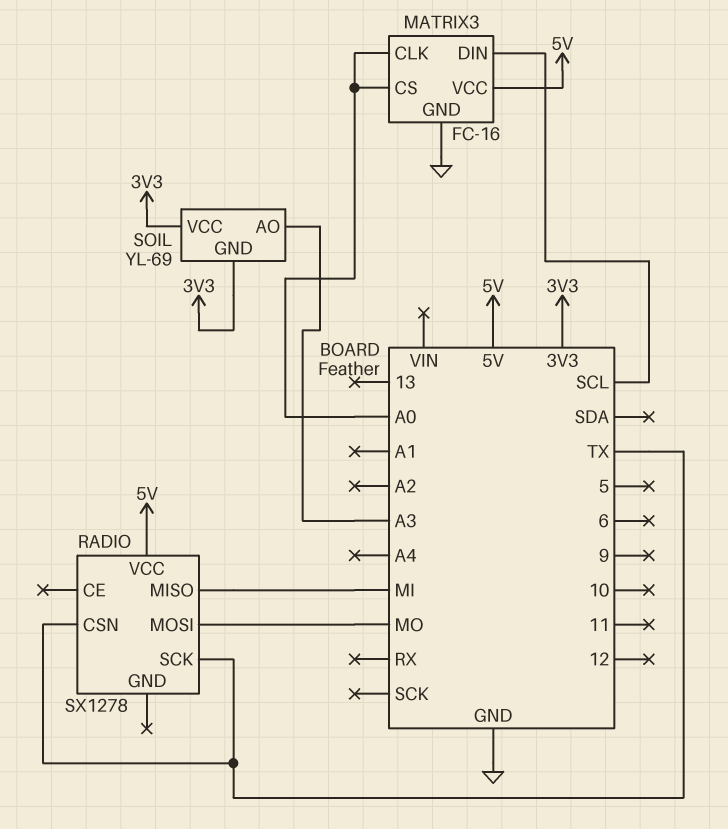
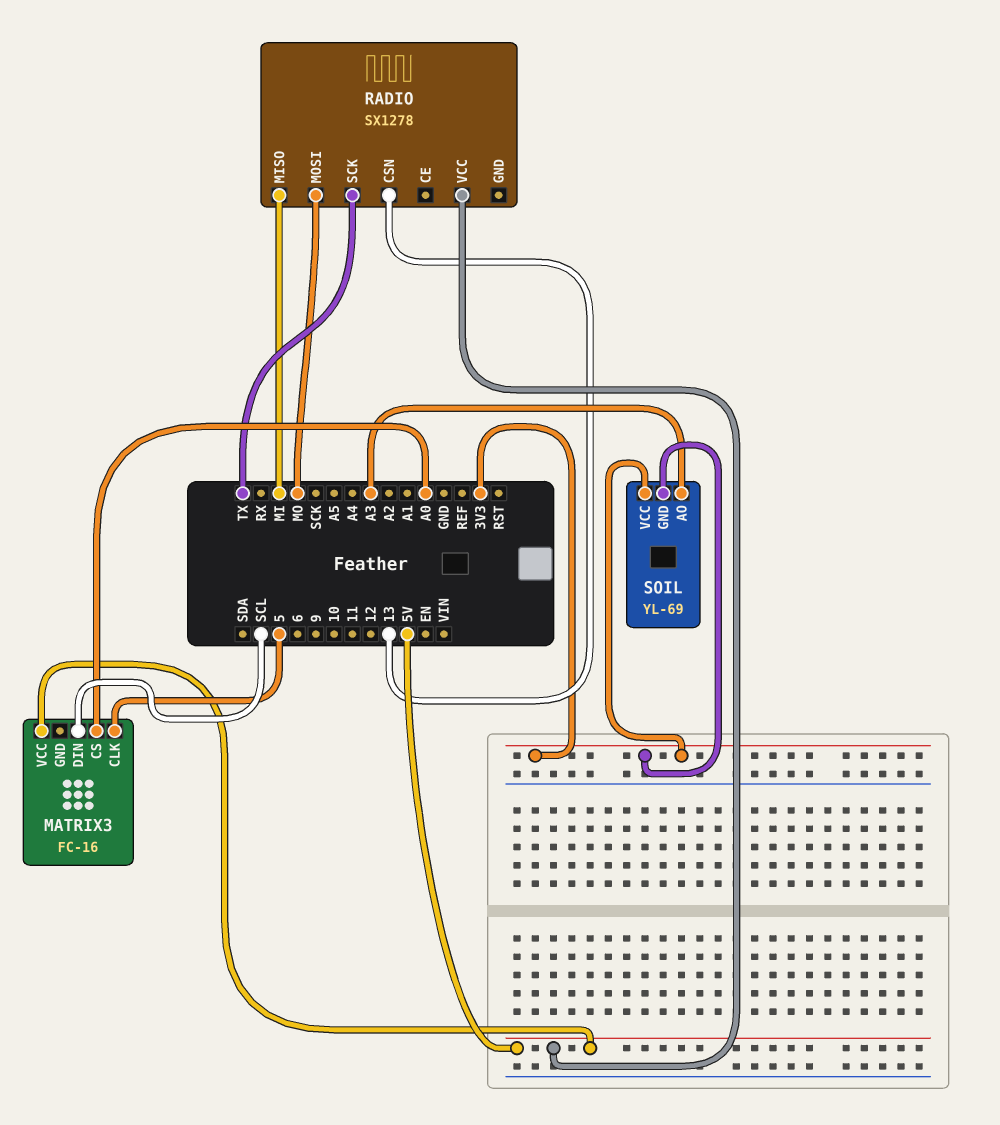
MATRIX3 pin CLK: A0 -> 5
MATRIX3 pin GND: GND -> none
RADIO pin CSN: TX -> 13

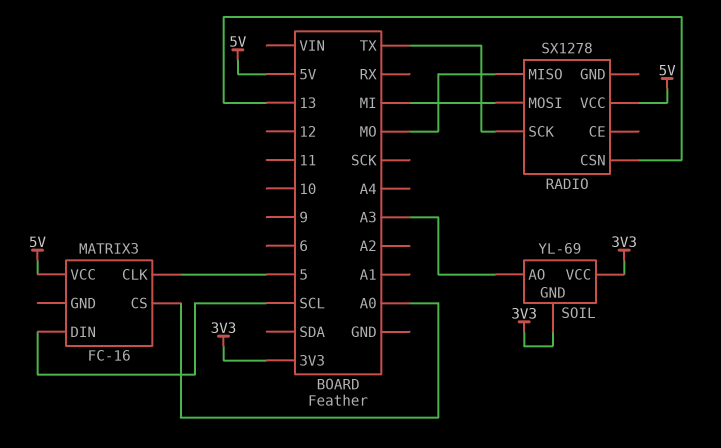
RADIO pin MISO: MI -> MO
RADIO pin MOSI: MO -> MI

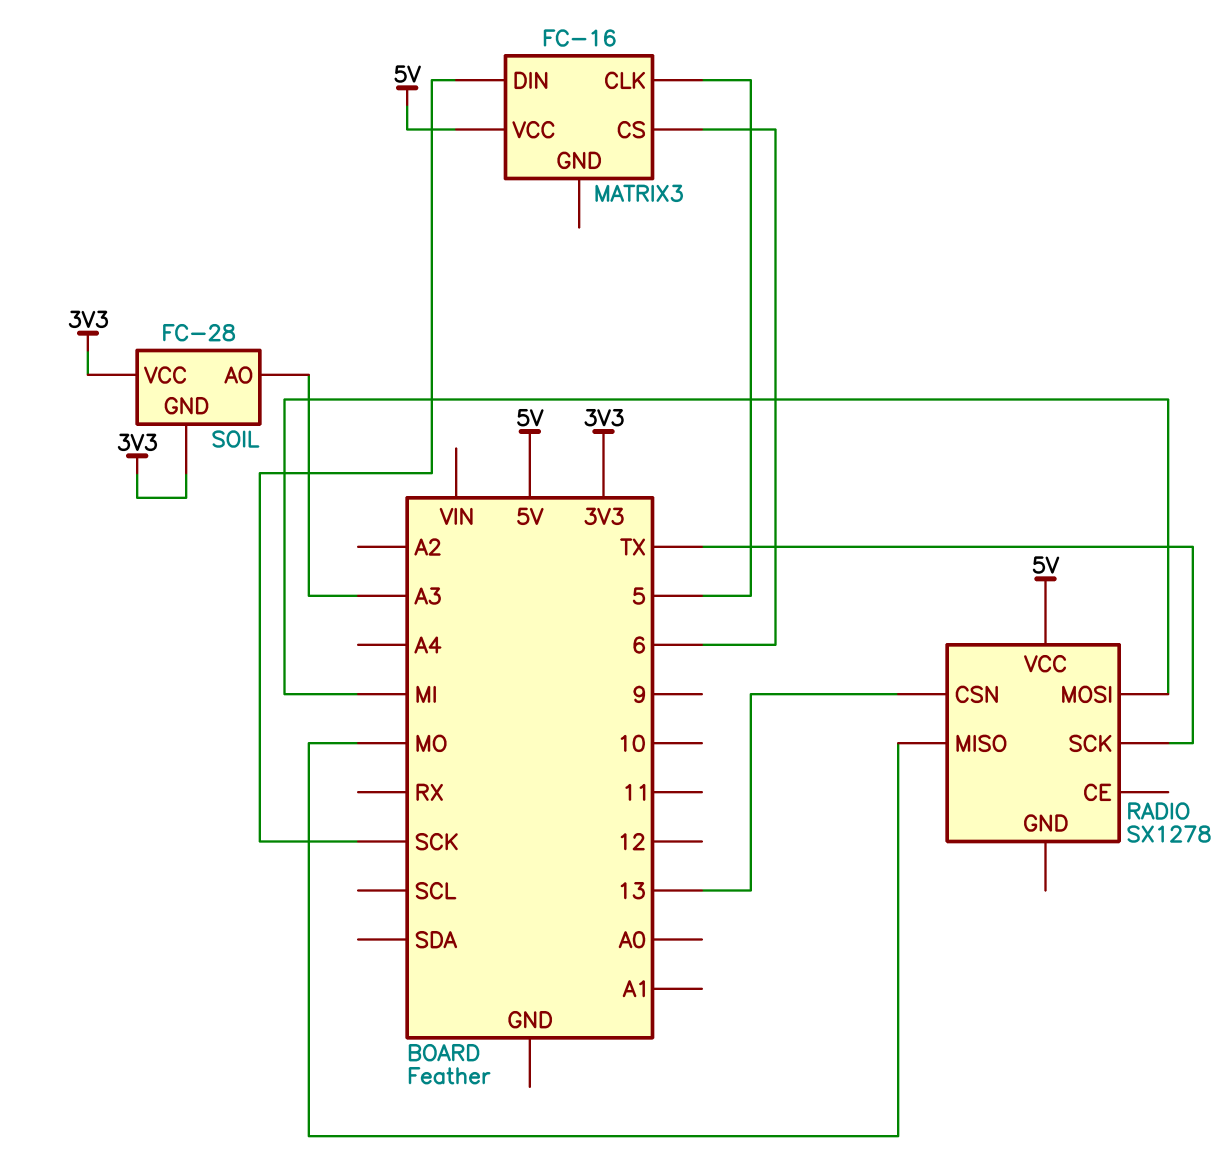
MATRIX3 pin CS: A0 -> 6
MATRIX3 pin DIN: SCL -> SCK
SOIL: YL-69 -> FC-28

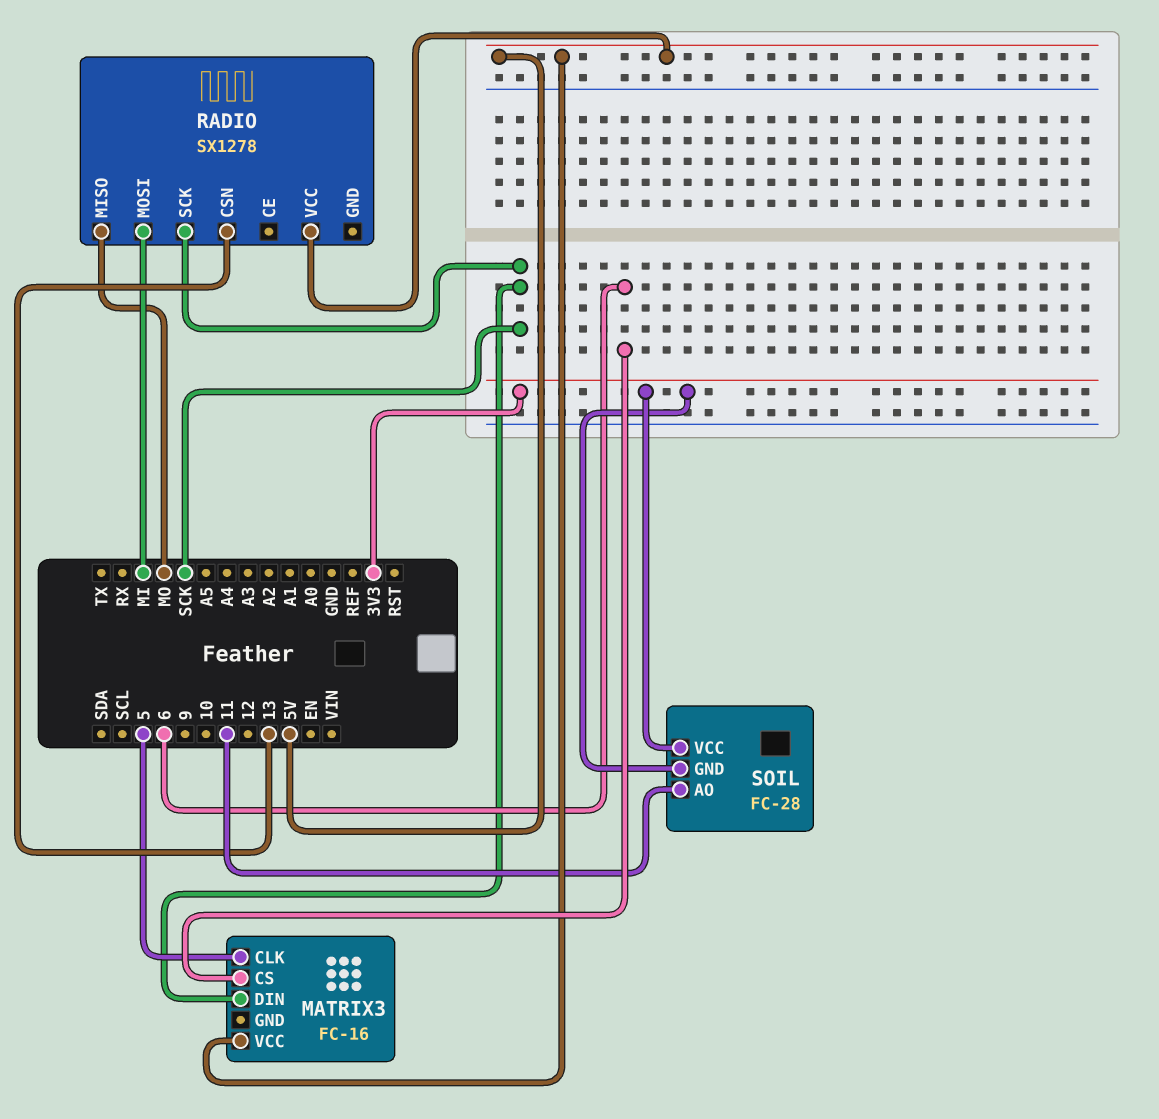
RADIO pin SCK: TX -> SCK
SOIL pin AO: A3 -> 11

